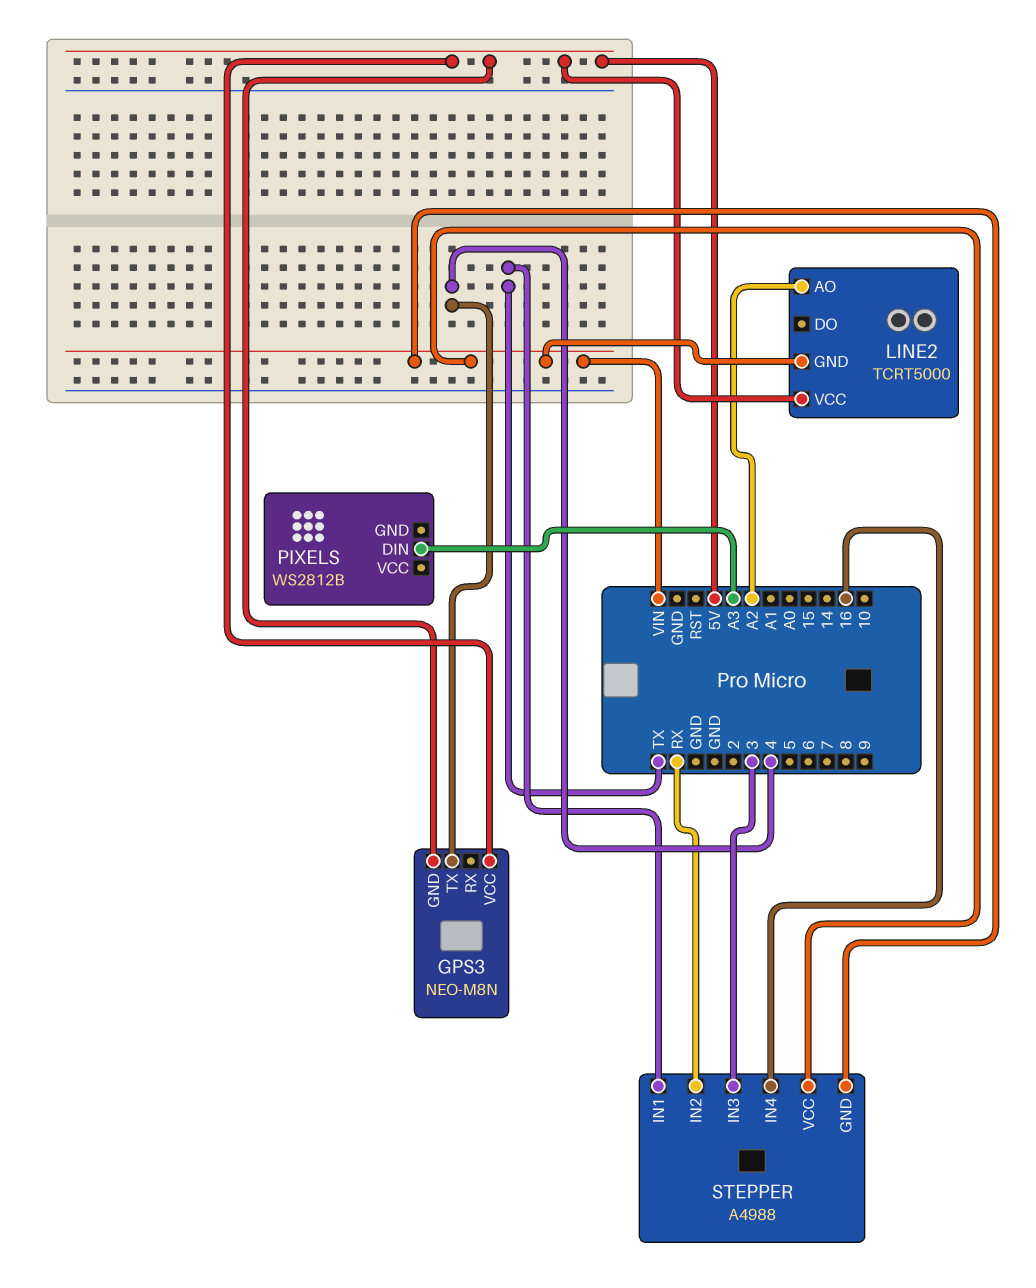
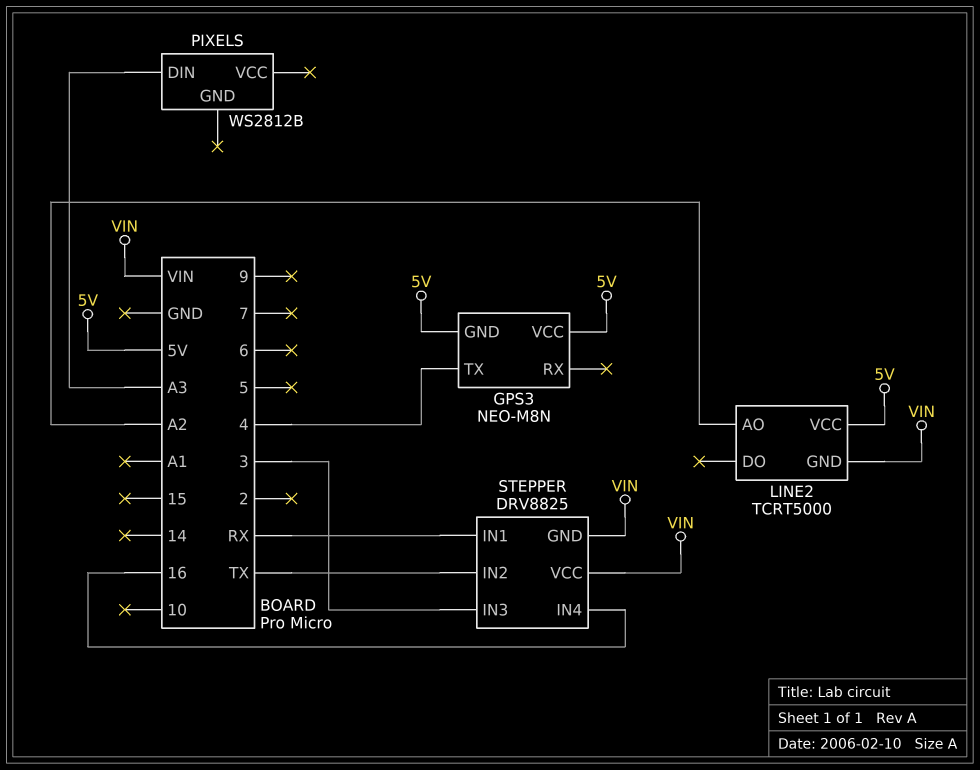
STEPPER: A4988 -> DRV8825
STEPPER pin IN1: TX -> RX
STEPPER pin IN2: RX -> TX

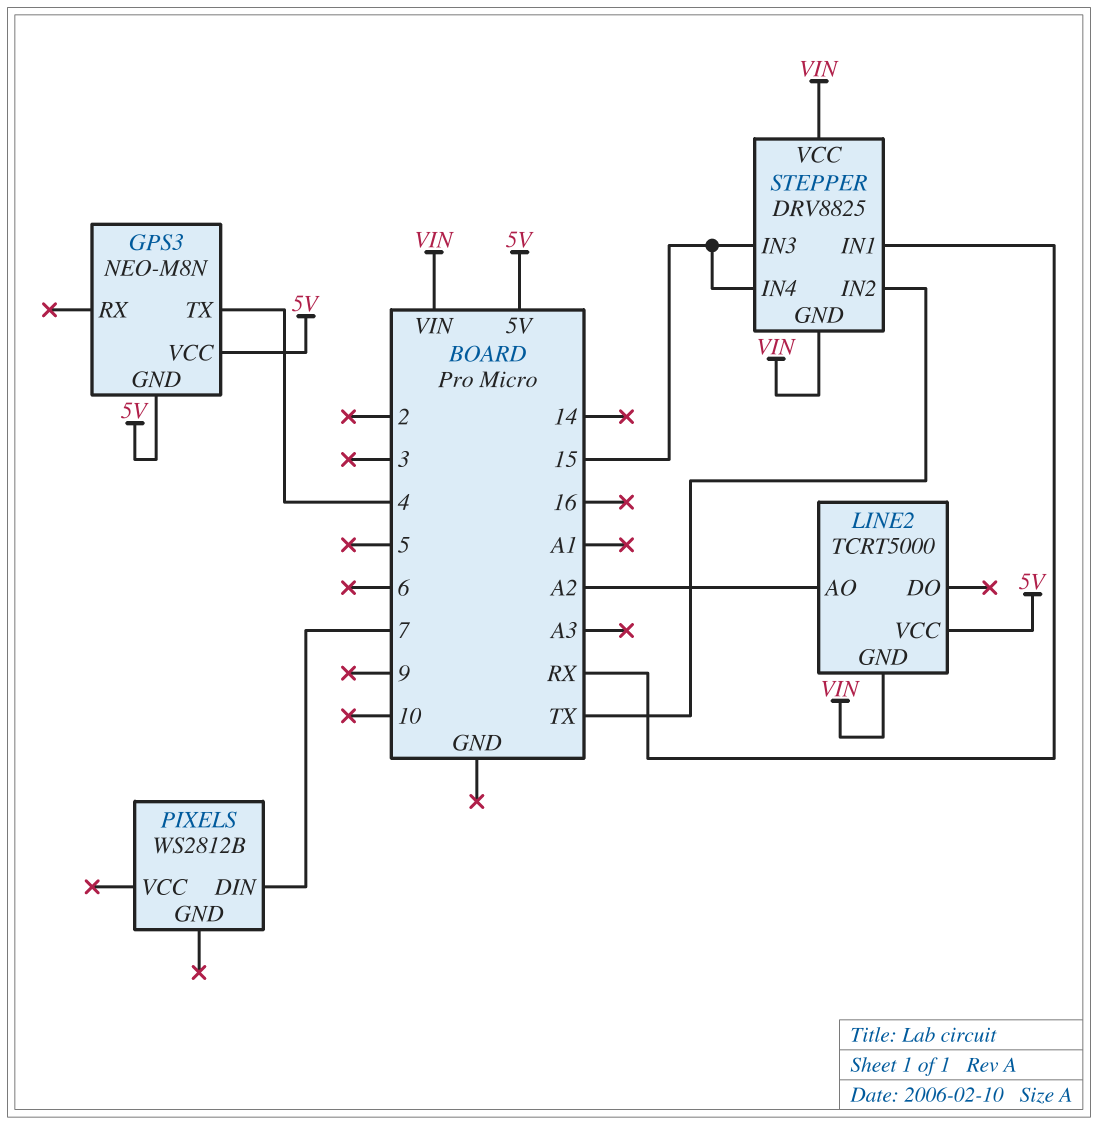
PIXELS pin DIN: A3 -> 7
STEPPER pin IN3: 3 -> 15
STEPPER pin IN4: 16 -> 15

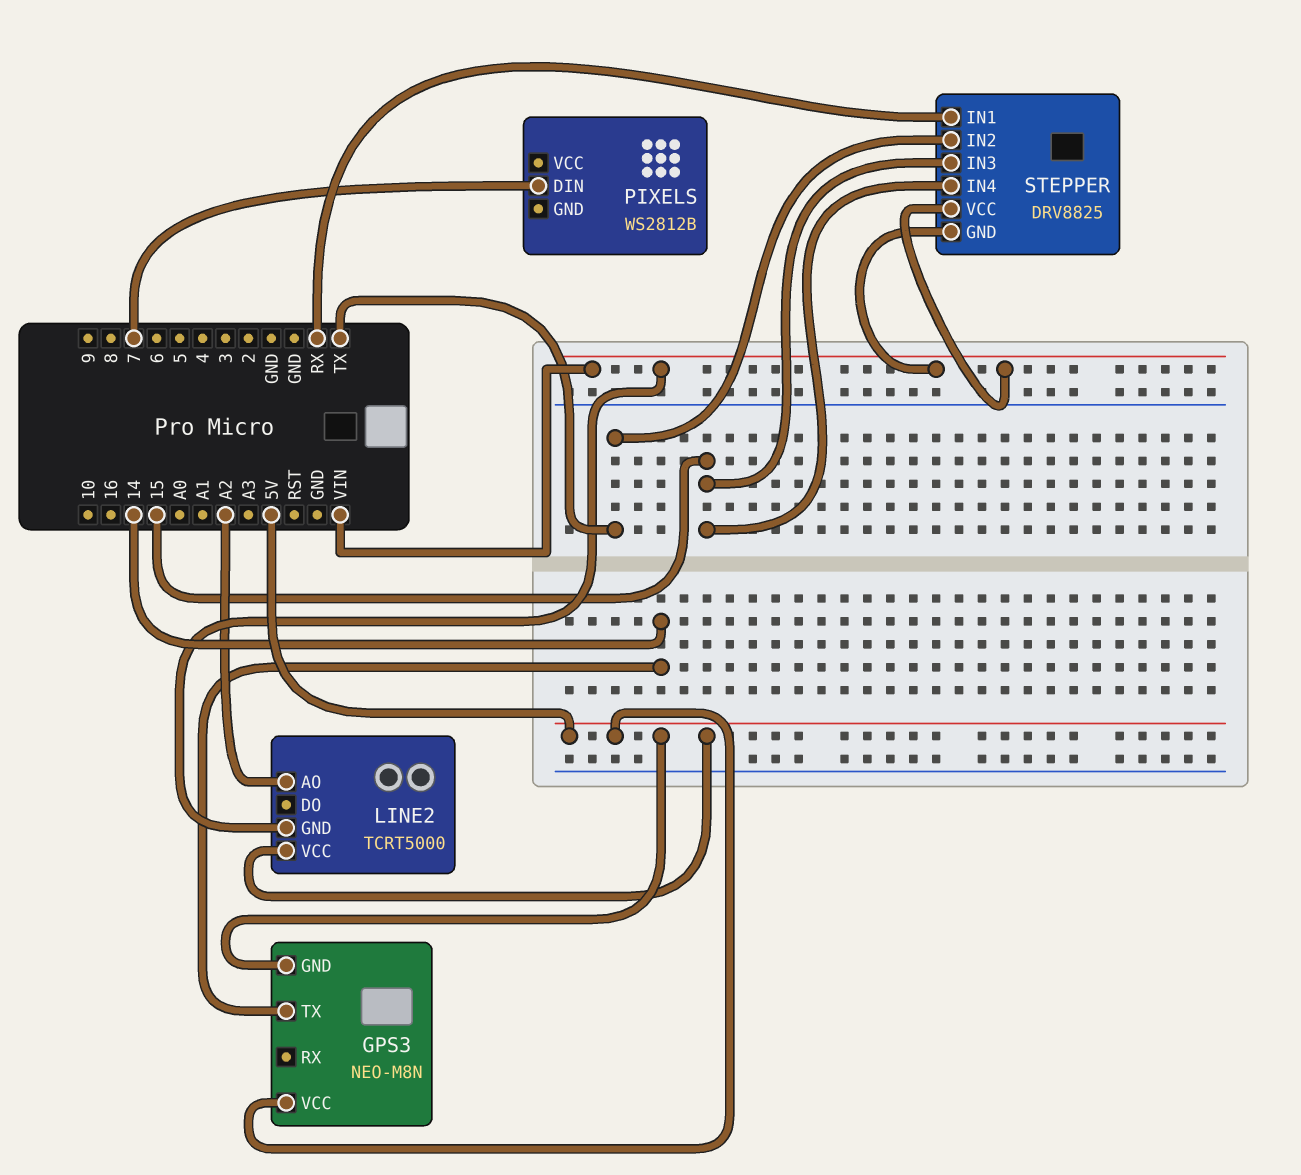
GPS3 pin TX: 4 -> 14

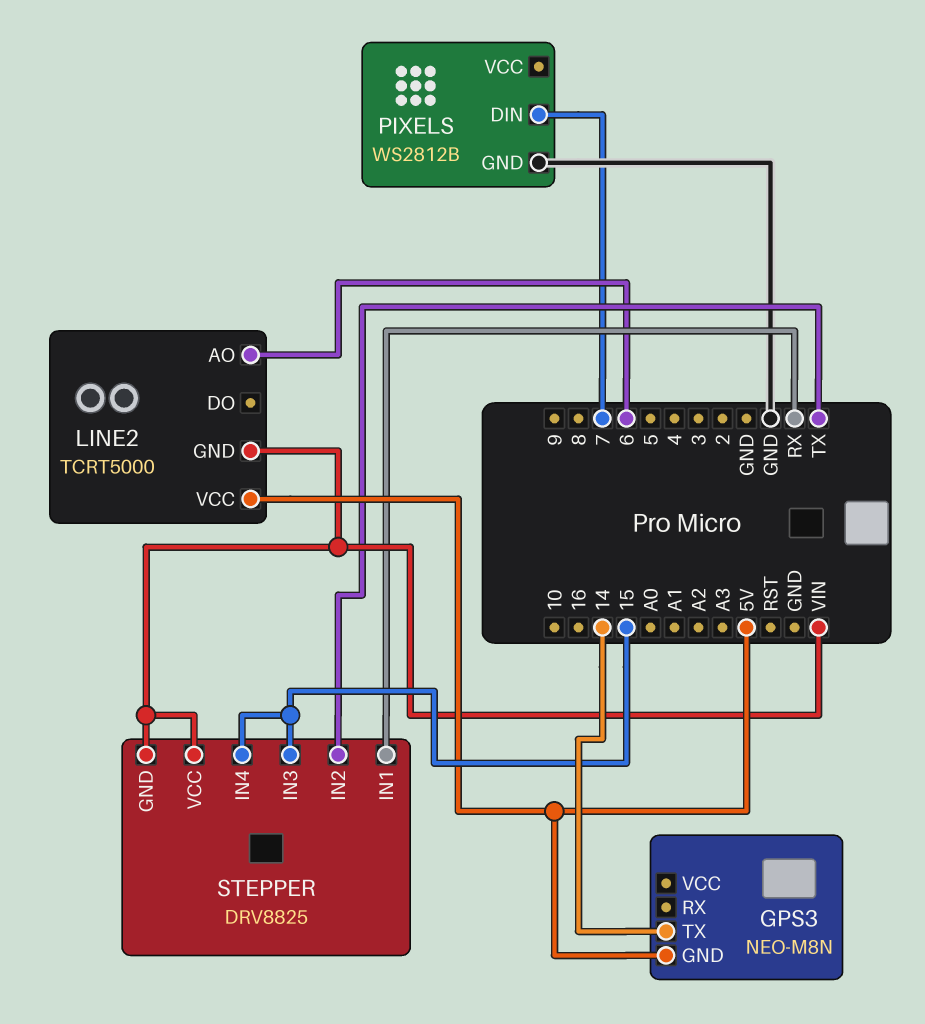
GPS3 pin VCC: 5V -> none
LINE2 pin AO: A2 -> 6
PIXELS pin GND: none -> GND

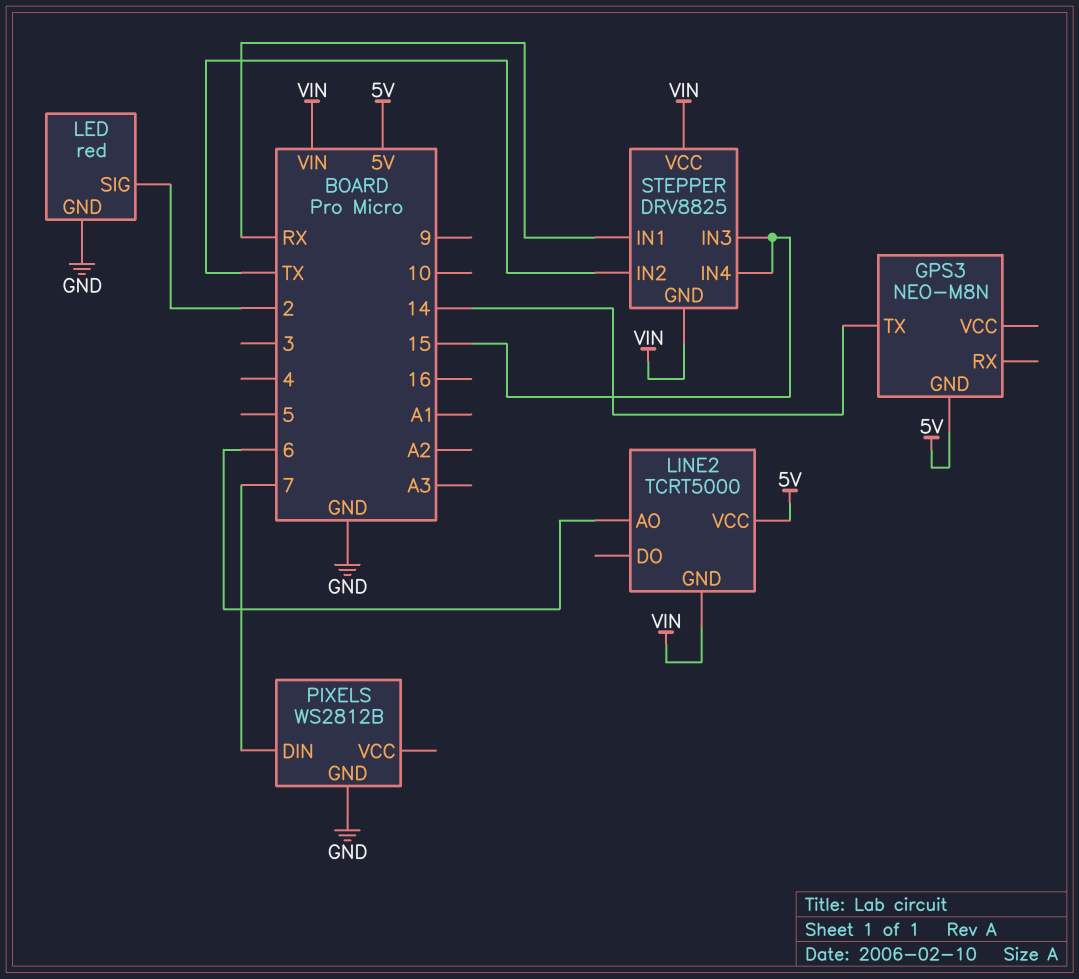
LED: none -> red
LED pin GND: none -> GND
LED pin SIG: none -> 2

